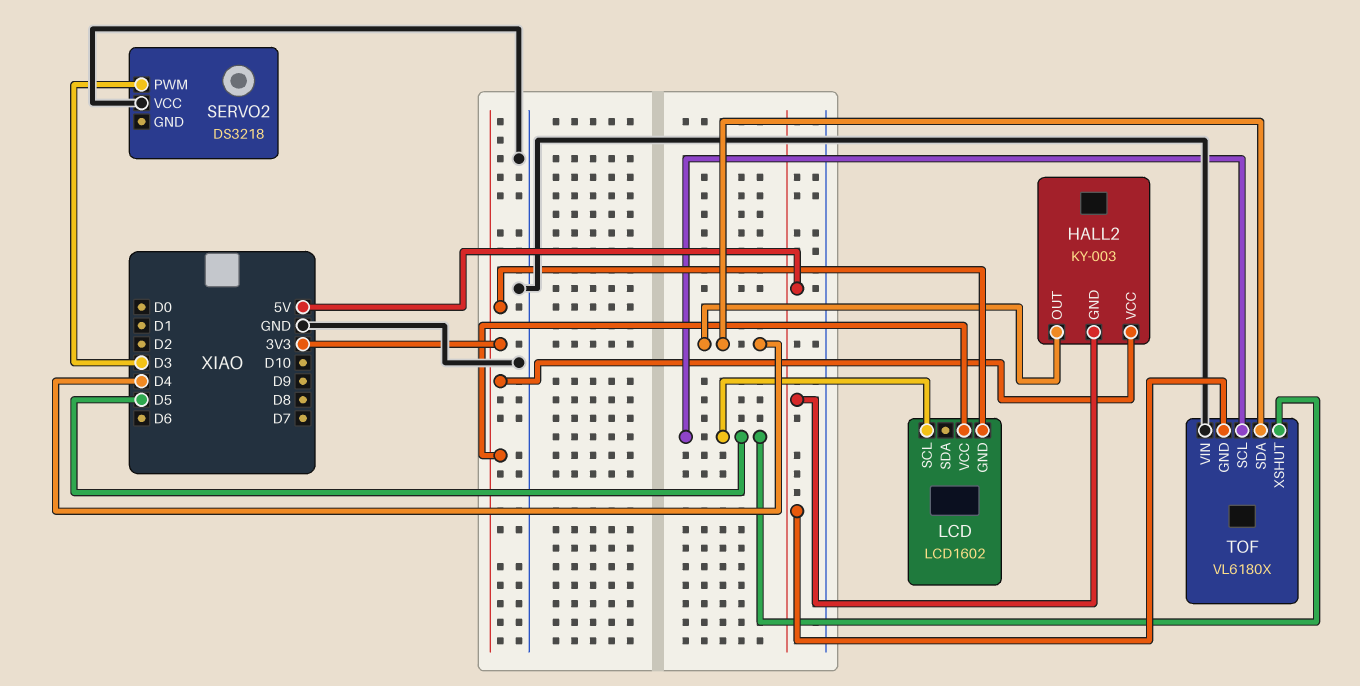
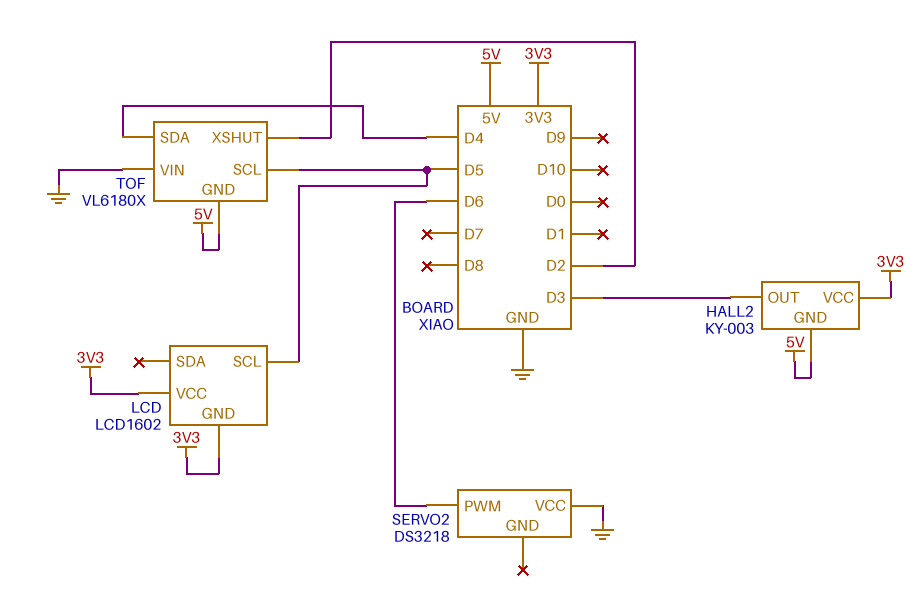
HALL2 pin OUT: D4 -> D3
SERVO2 pin PWM: D3 -> D6
TOF pin XSHUT: D5 -> D2

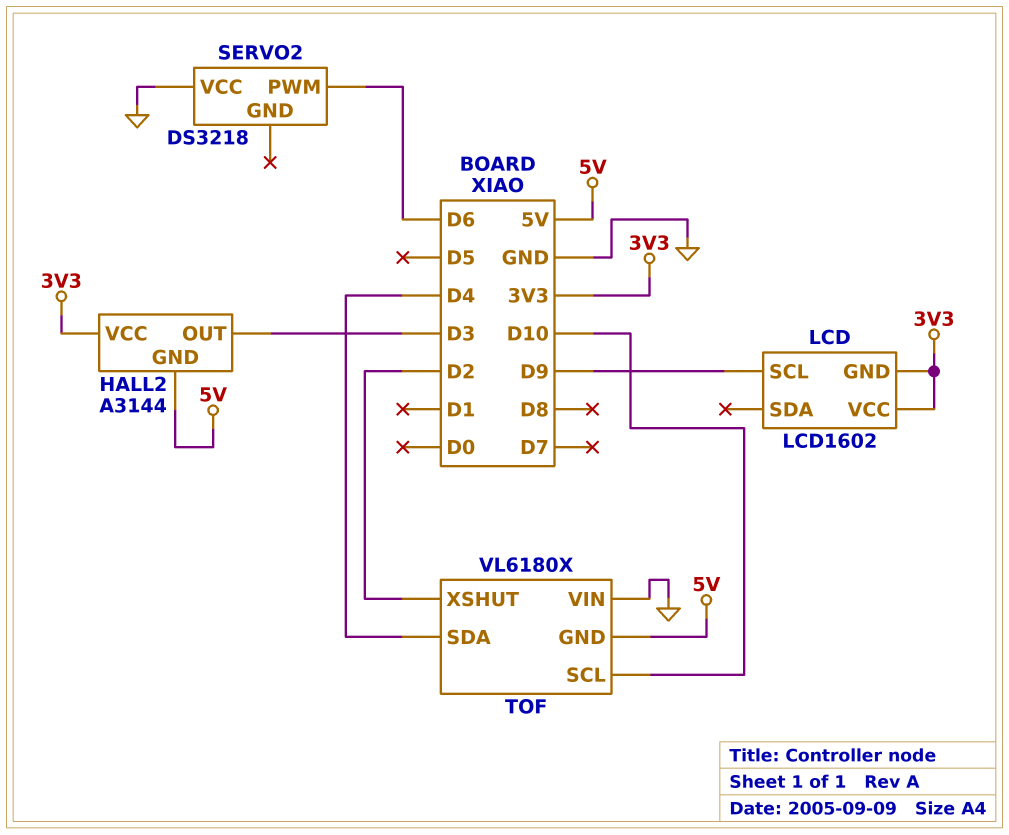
HALL2: KY-003 -> A3144
LCD pin SCL: D5 -> D9
TOF pin SCL: D5 -> D10

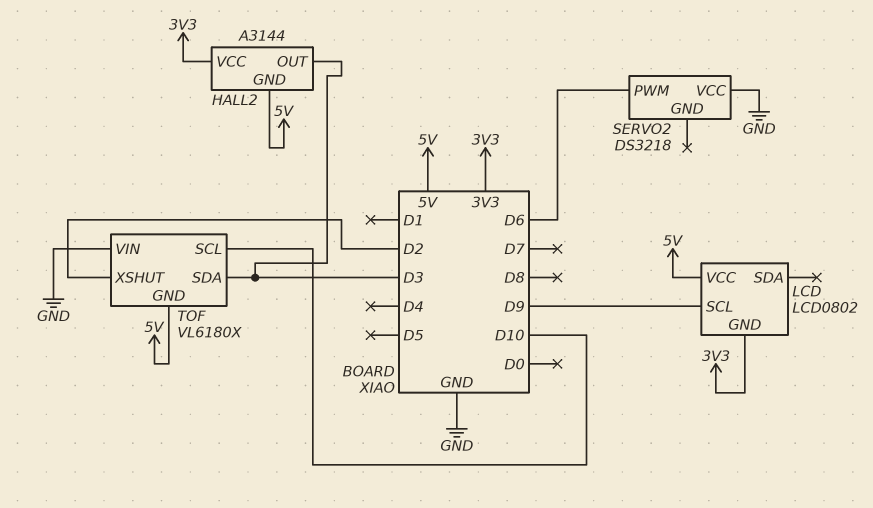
LCD: LCD1602 -> LCD0802
LCD pin VCC: 3V3 -> 5V
TOF pin SDA: D4 -> D3

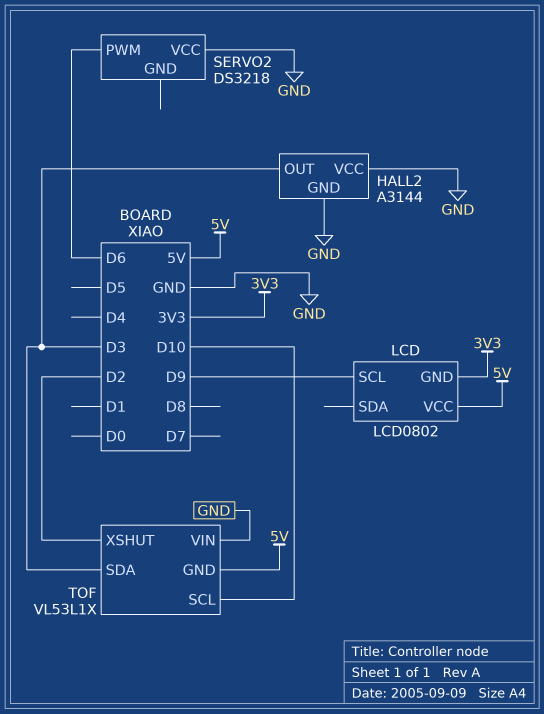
HALL2 pin GND: 5V -> GND
HALL2 pin VCC: 3V3 -> GND
TOF: VL6180X -> VL53L1X

